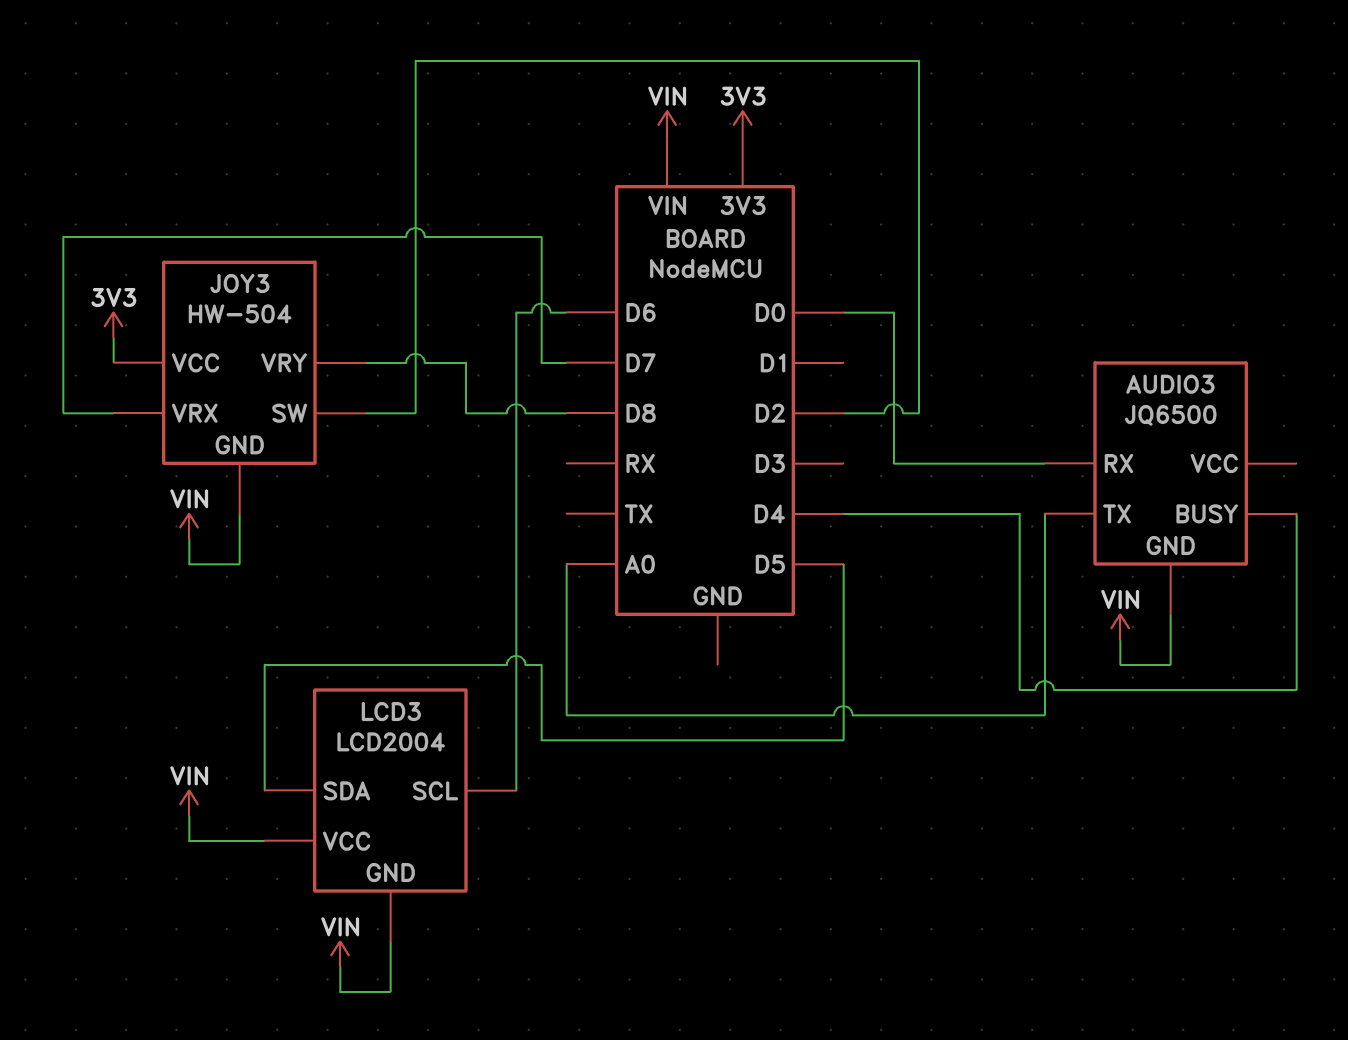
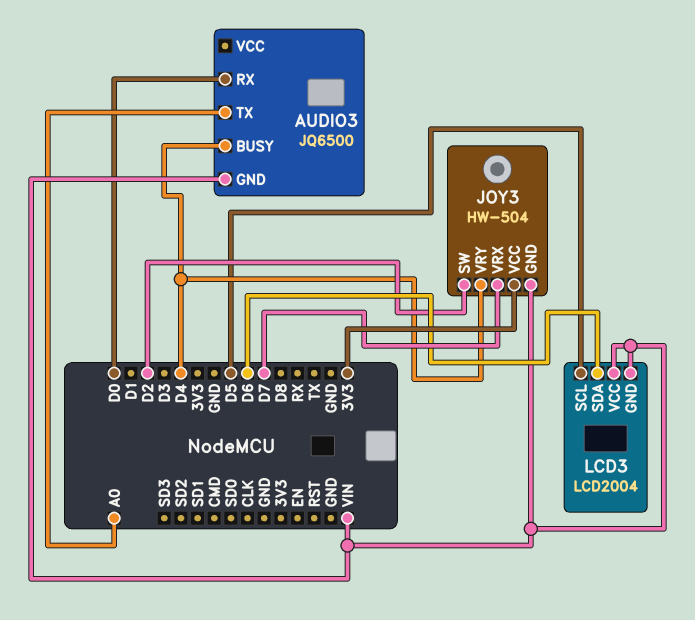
JOY3 pin VRY: D8 -> D4
LCD3 pin SCL: D6 -> D5
LCD3 pin SDA: D5 -> D6

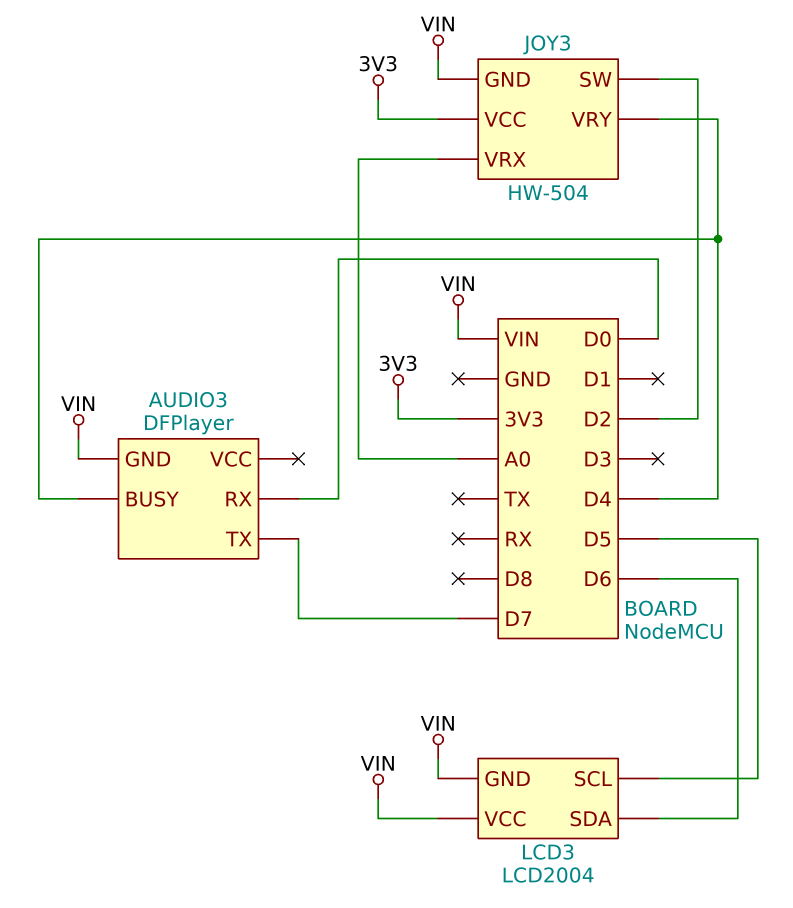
AUDIO3: JQ6500 -> DFPlayer
AUDIO3 pin TX: A0 -> D7
JOY3 pin VRX: D7 -> A0

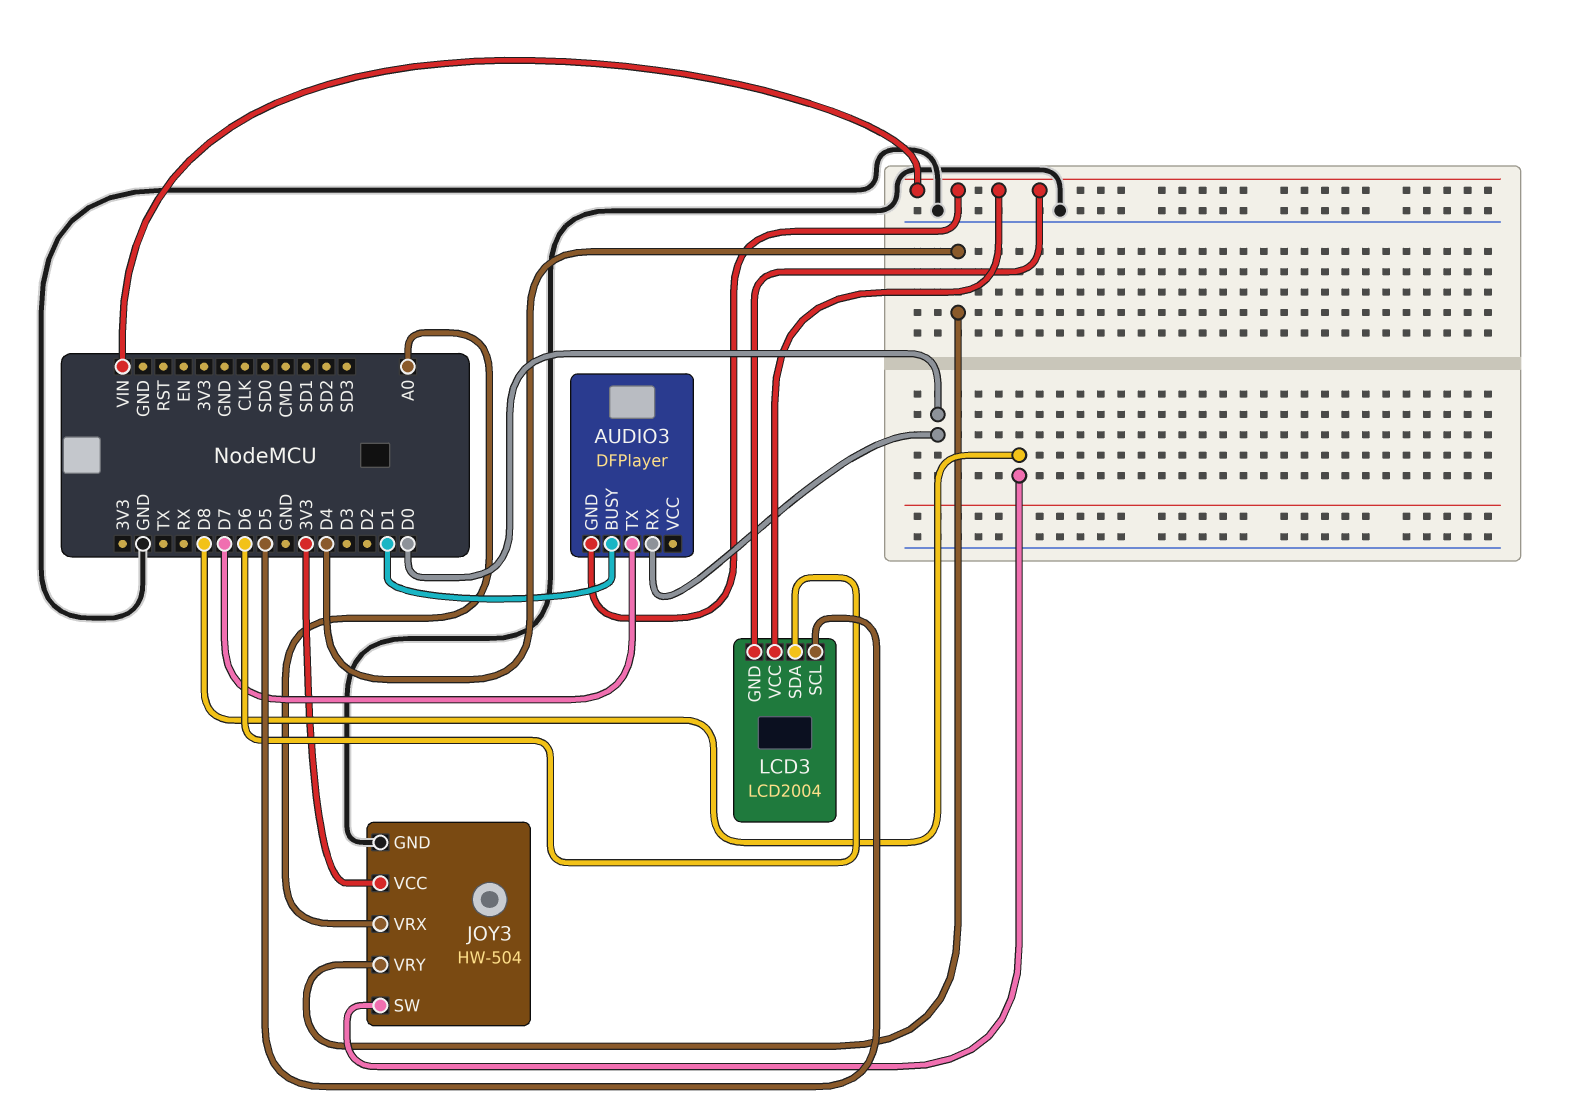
AUDIO3 pin BUSY: D4 -> D1
JOY3 pin GND: VIN -> GND
JOY3 pin SW: D2 -> D8

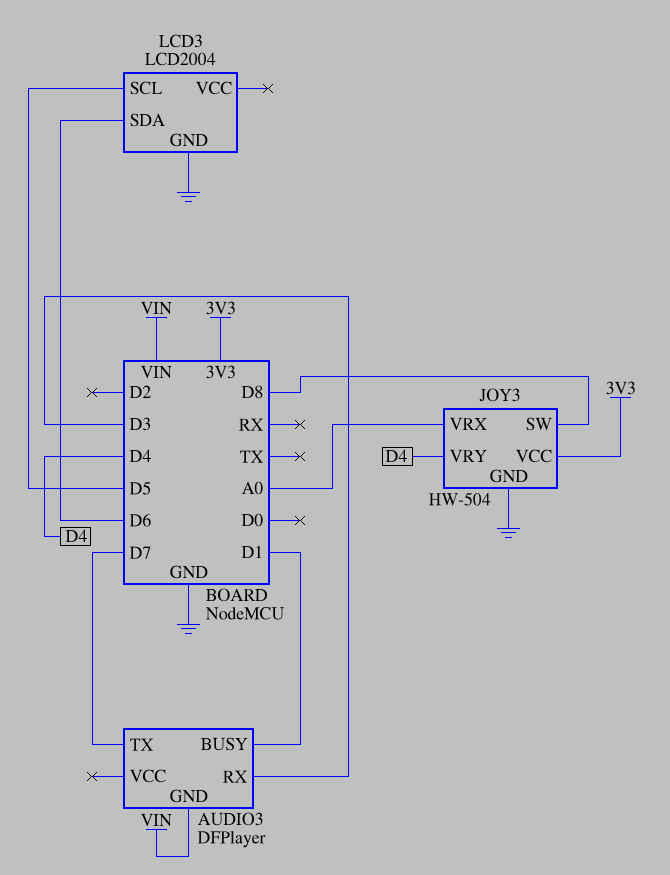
AUDIO3 pin RX: D0 -> D3
LCD3 pin GND: VIN -> GND
LCD3 pin VCC: VIN -> none

